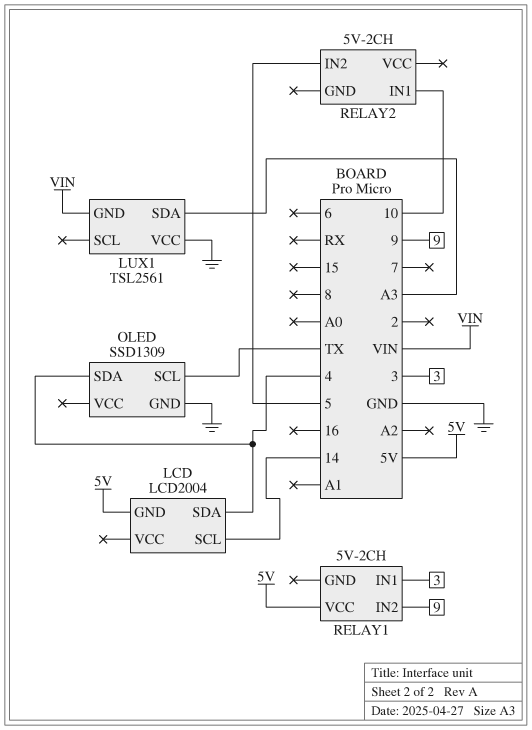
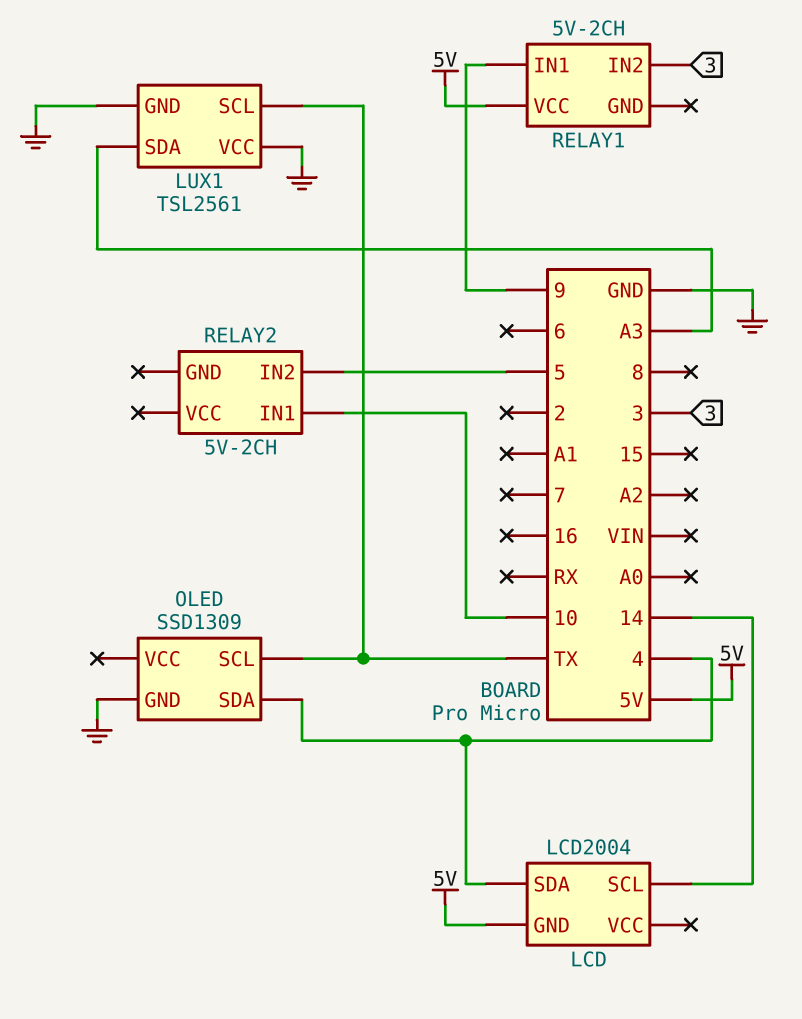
LUX1 pin GND: VIN -> GND
LUX1 pin SCL: none -> TX
RELAY1 pin IN1: 3 -> 9
RELAY1 pin IN2: 9 -> 3

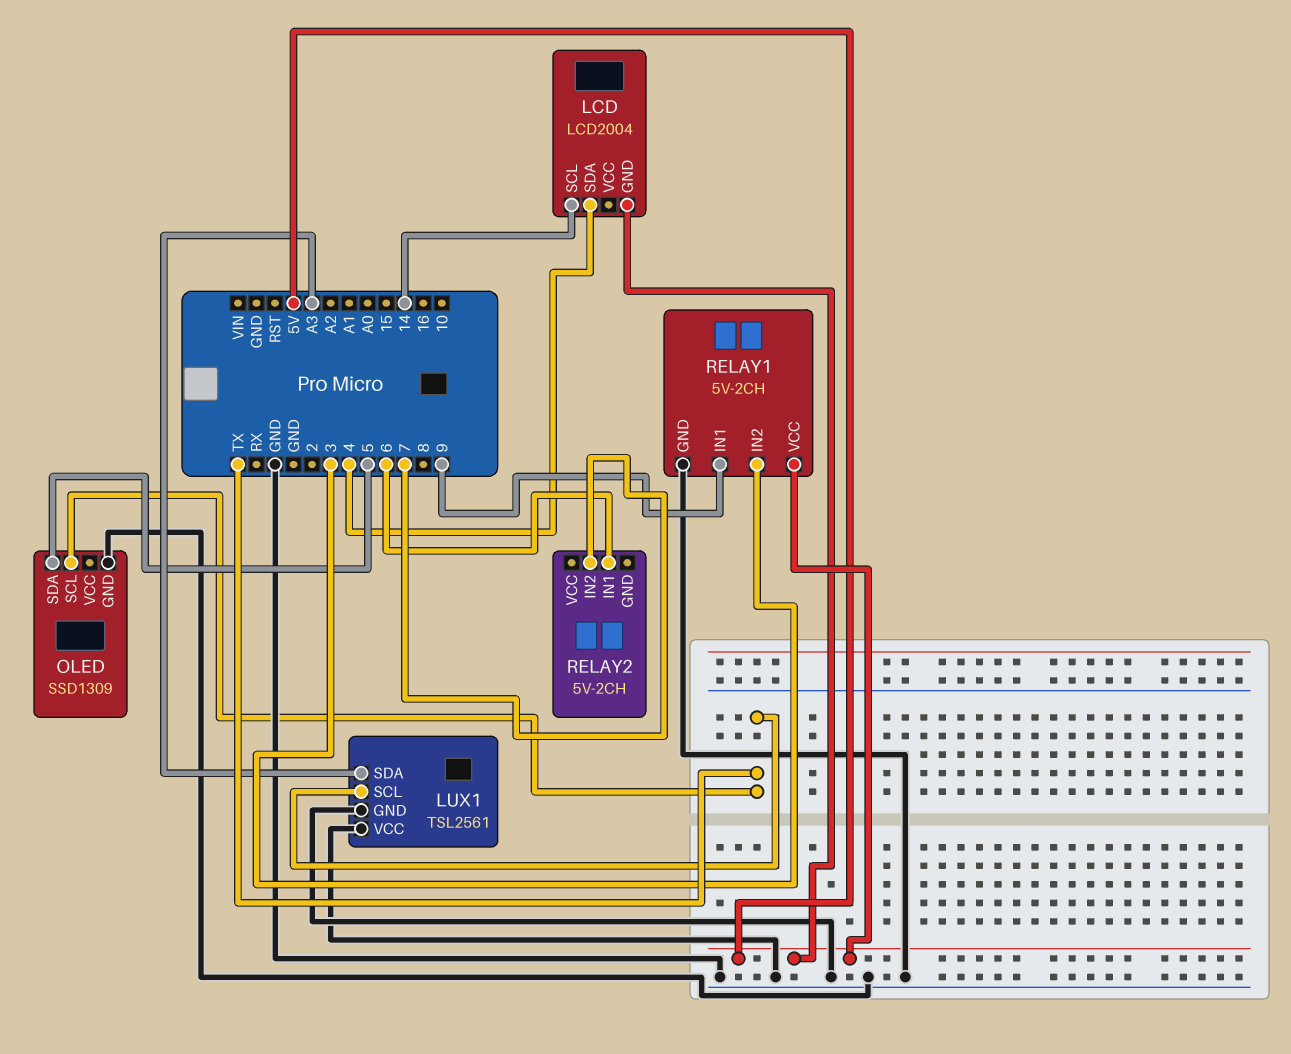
OLED pin SDA: 4 -> 5
RELAY1 pin GND: none -> GND
RELAY2 pin IN1: 10 -> 6
RELAY2 pin IN2: 5 -> 7

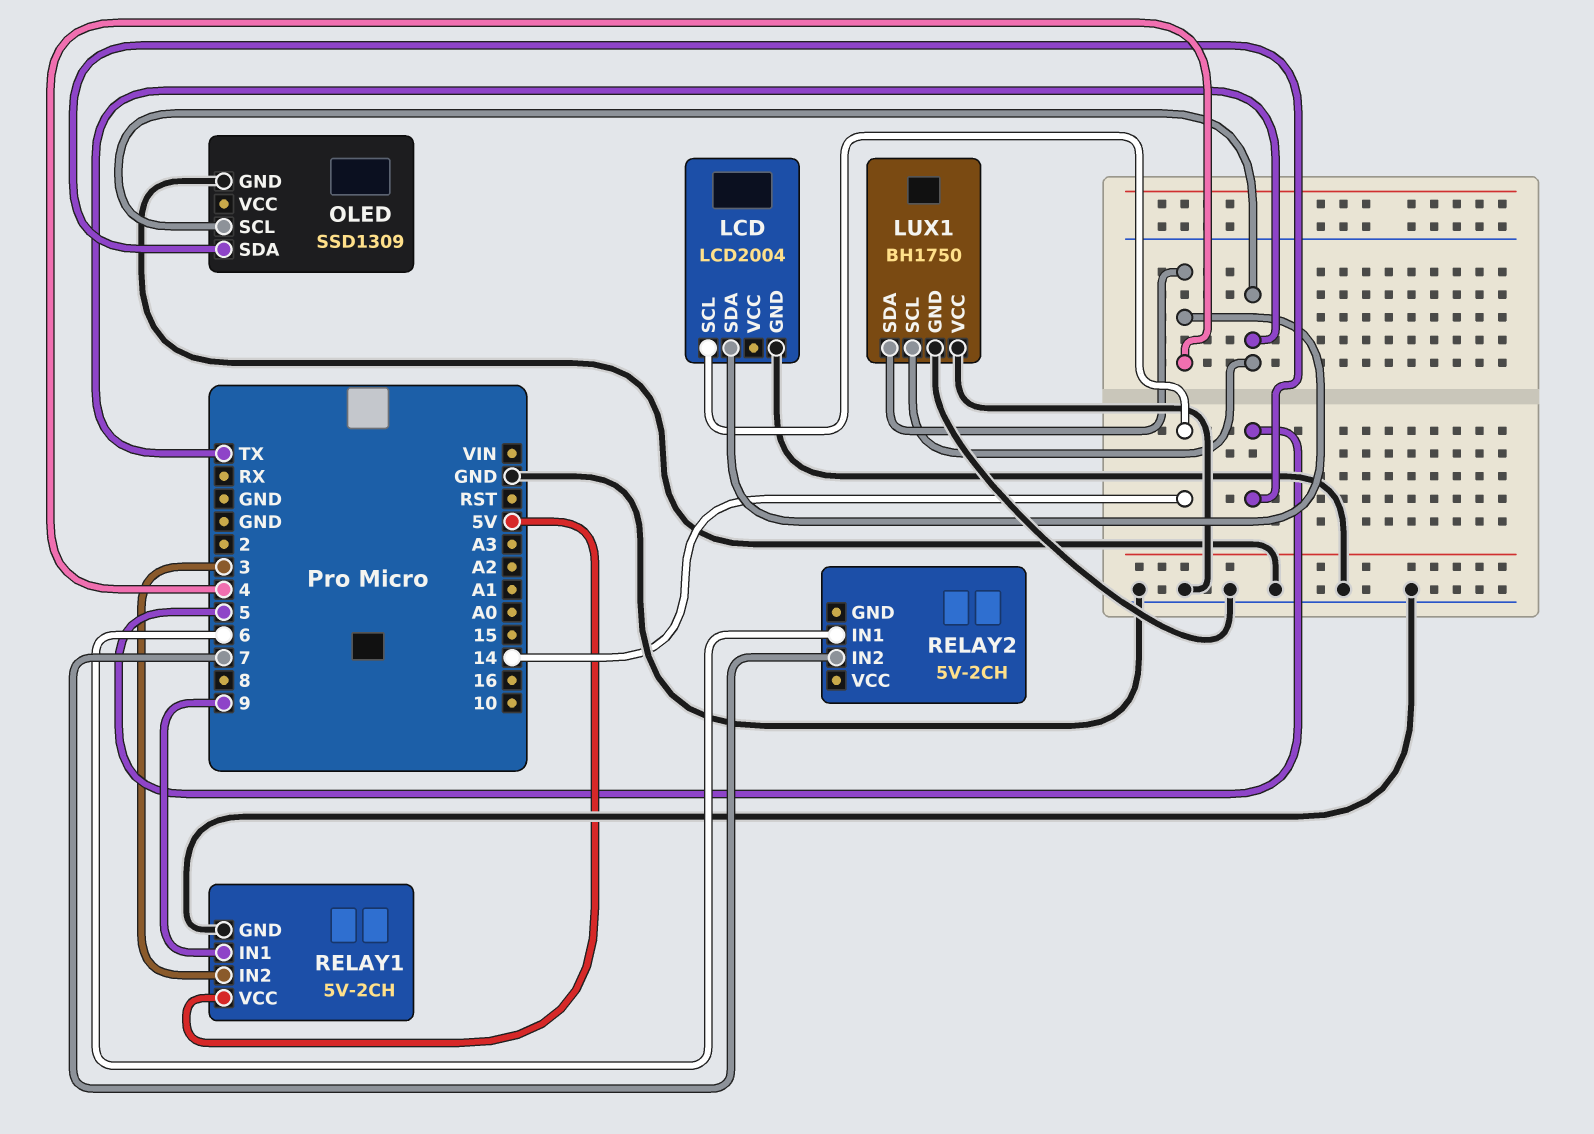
LCD pin GND: 5V -> GND
LUX1: TSL2561 -> BH1750
LUX1 pin SDA: A3 -> 4

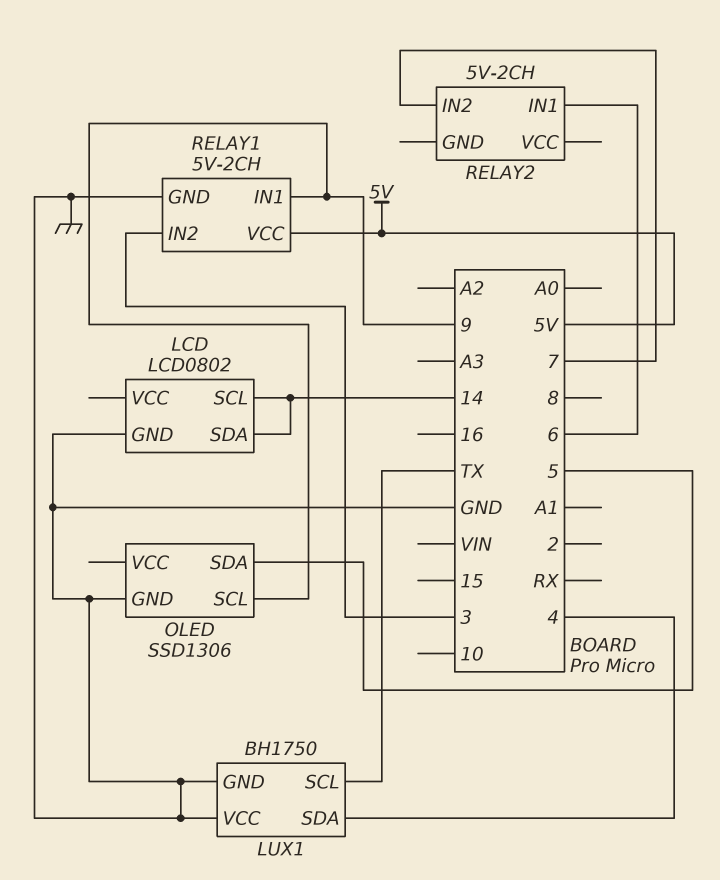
LCD: LCD2004 -> LCD0802
LCD pin SDA: 4 -> 14
OLED: SSD1309 -> SSD1306
OLED pin SCL: TX -> 9

